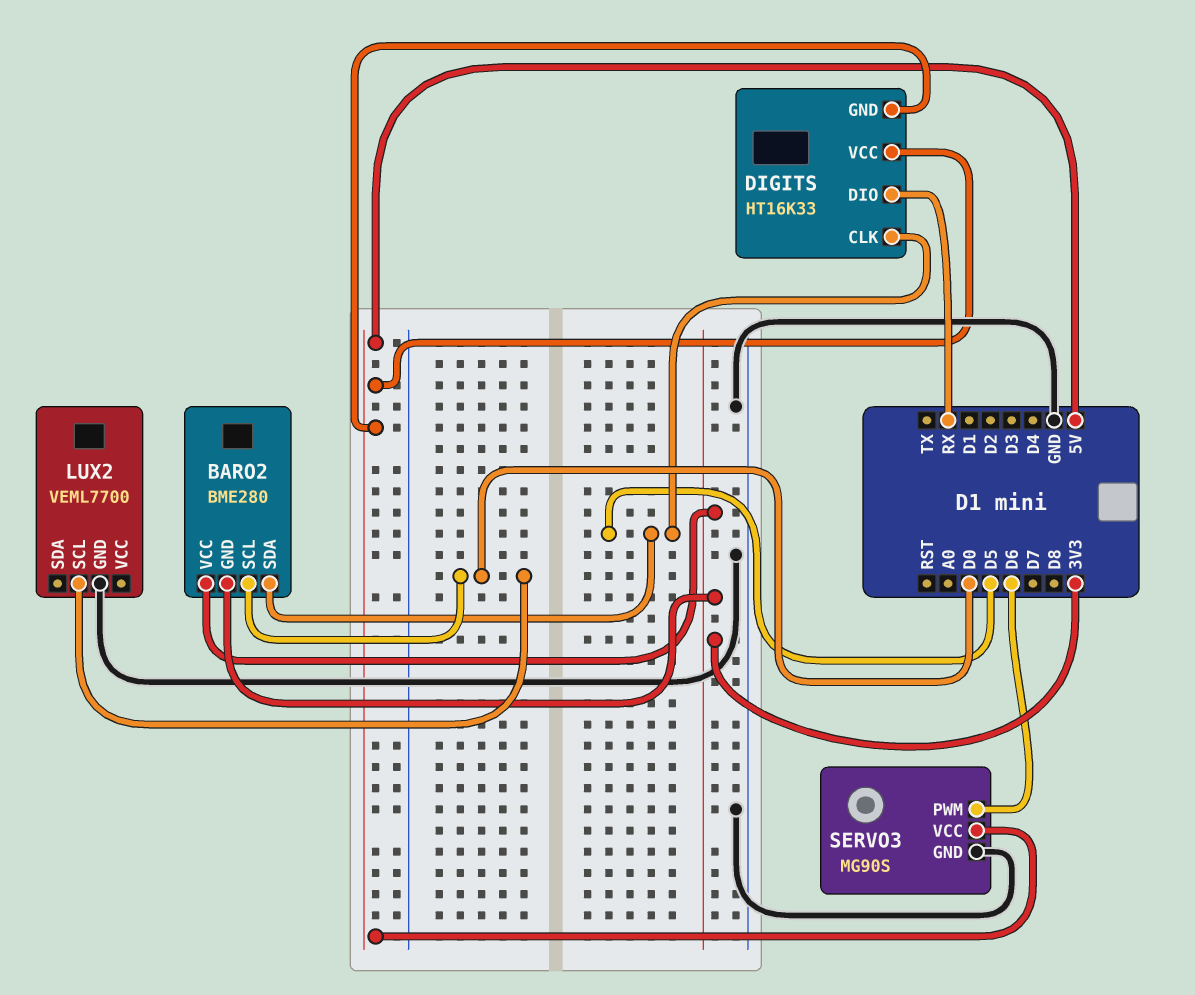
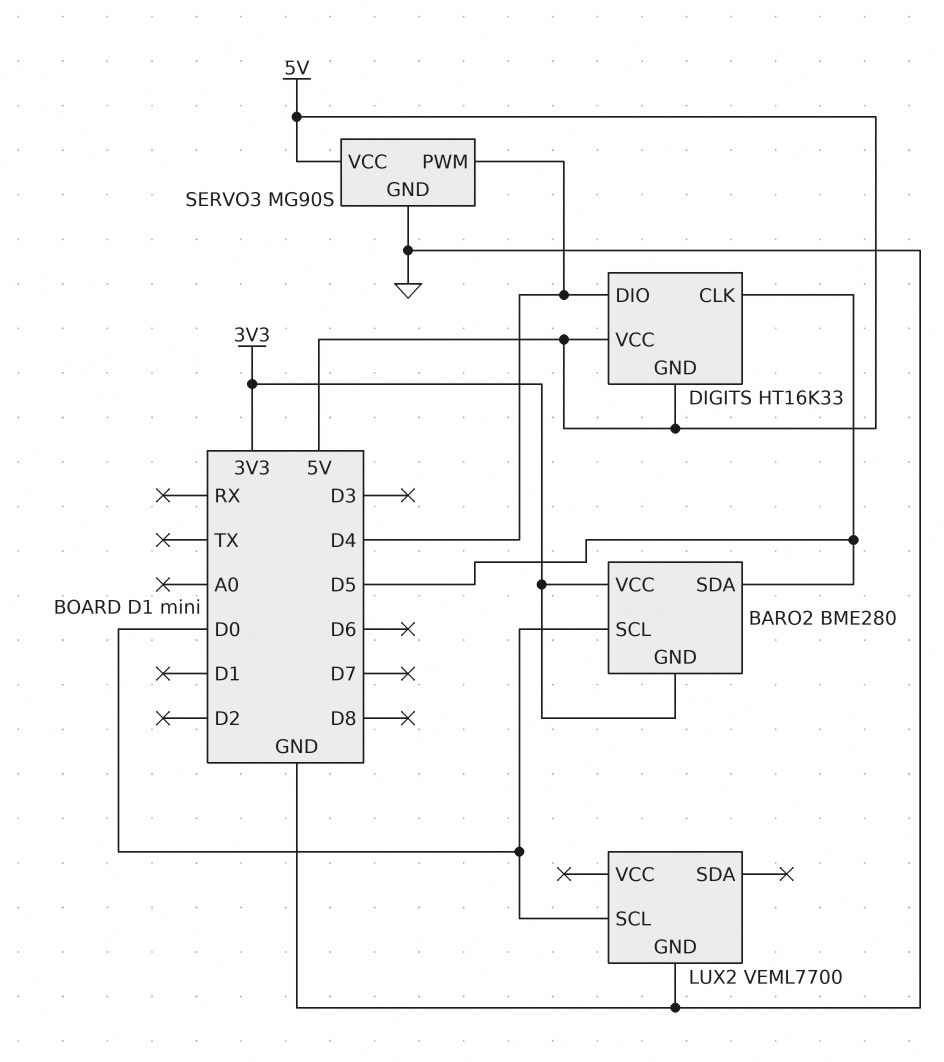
DIGITS pin DIO: RX -> D4
SERVO3 pin PWM: D6 -> D4

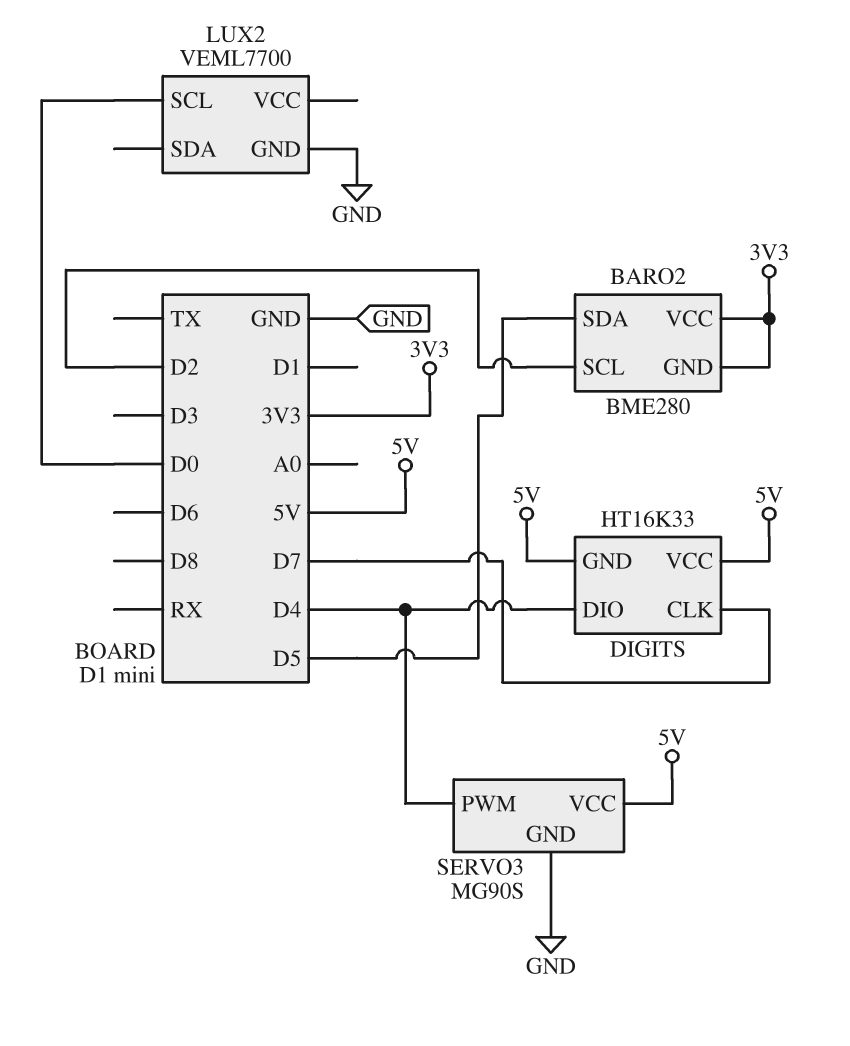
BARO2 pin SCL: D0 -> D2
DIGITS pin CLK: D5 -> D7

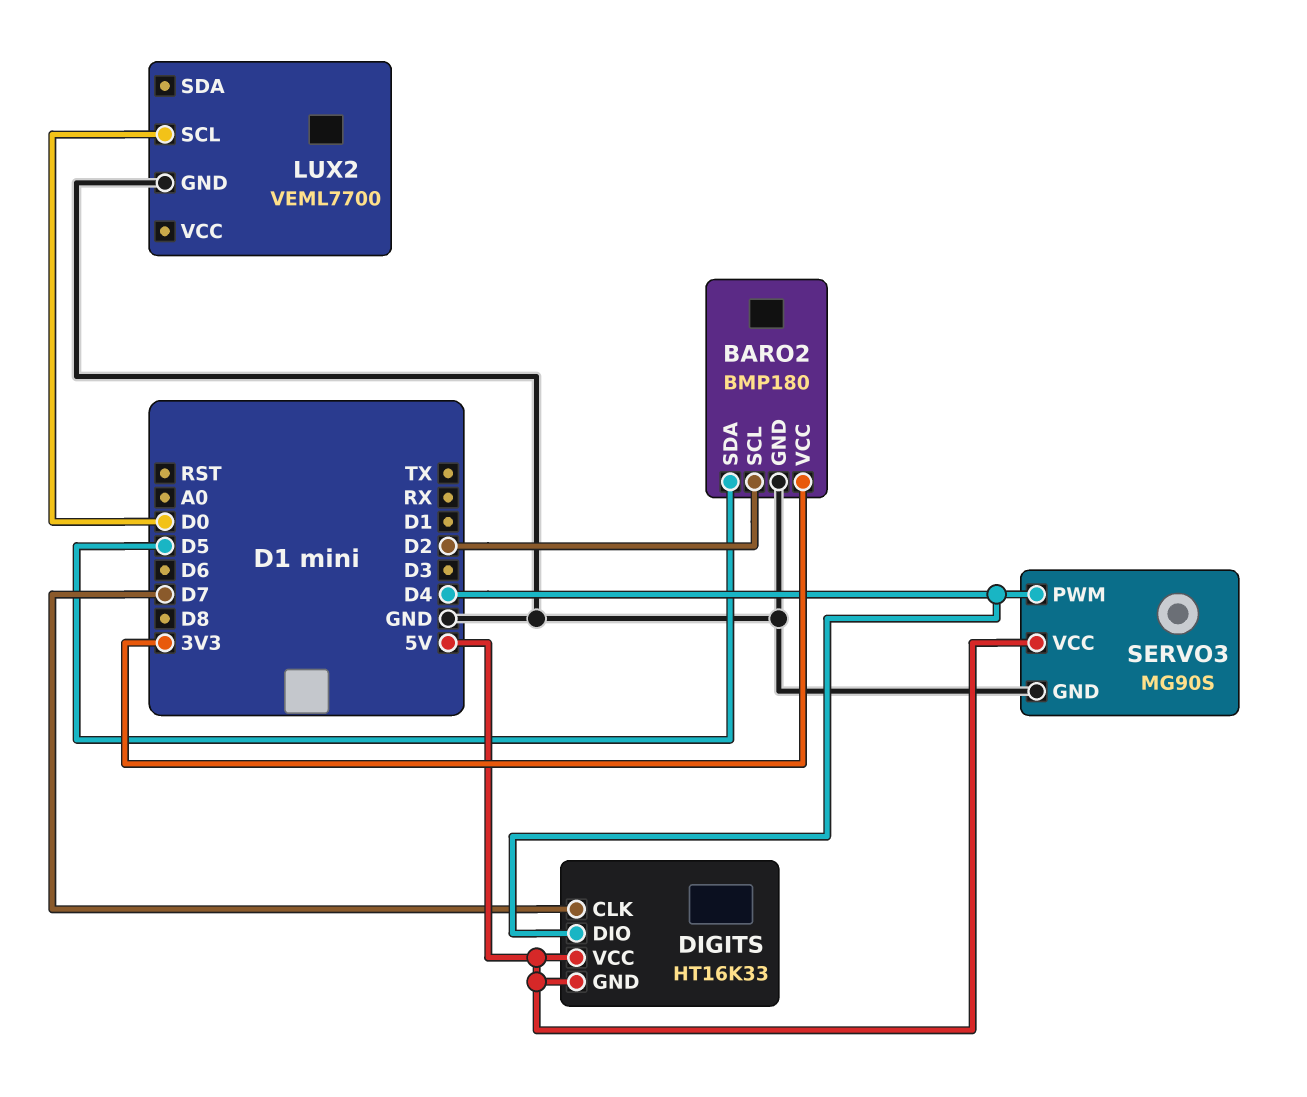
BARO2: BME280 -> BMP180
BARO2 pin GND: 3V3 -> GND

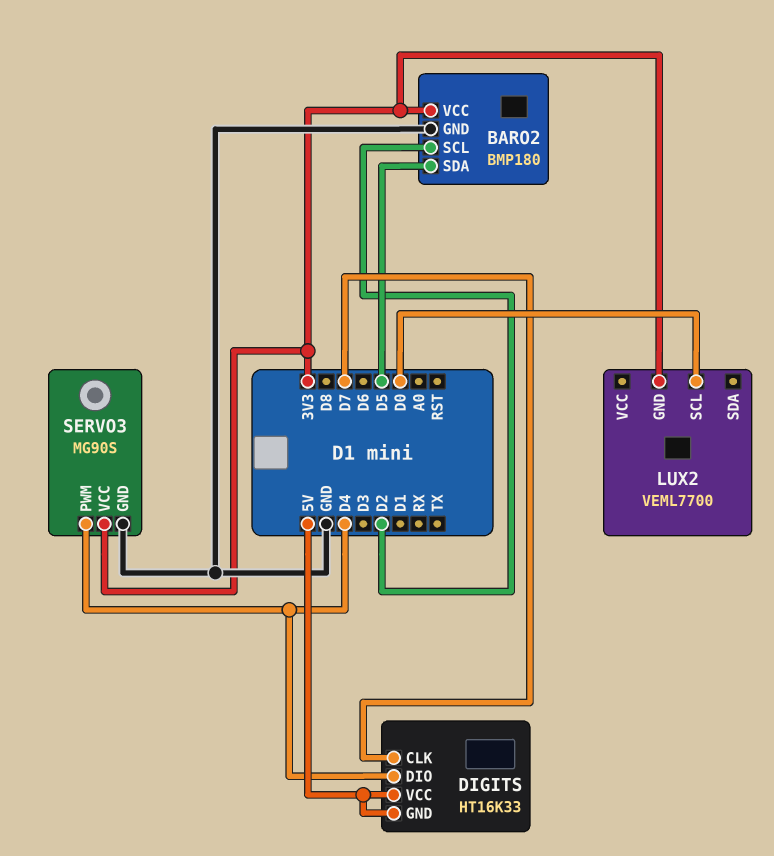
LUX2 pin GND: GND -> 3V3
SERVO3 pin VCC: 5V -> 3V3

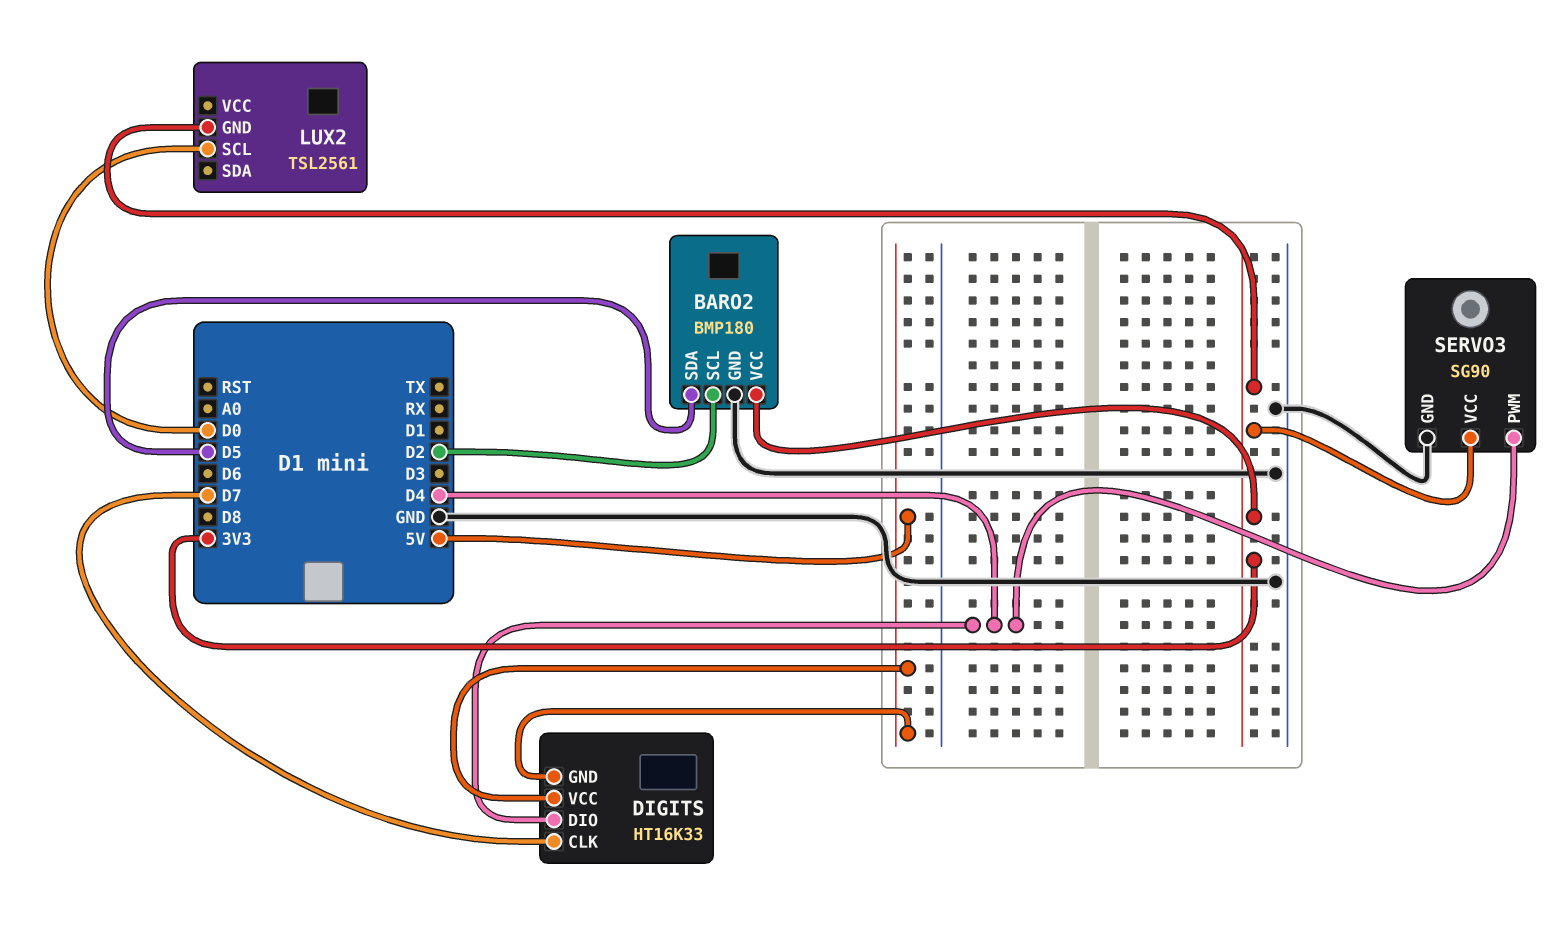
LUX2: VEML7700 -> TSL2561
SERVO3: MG90S -> SG90

